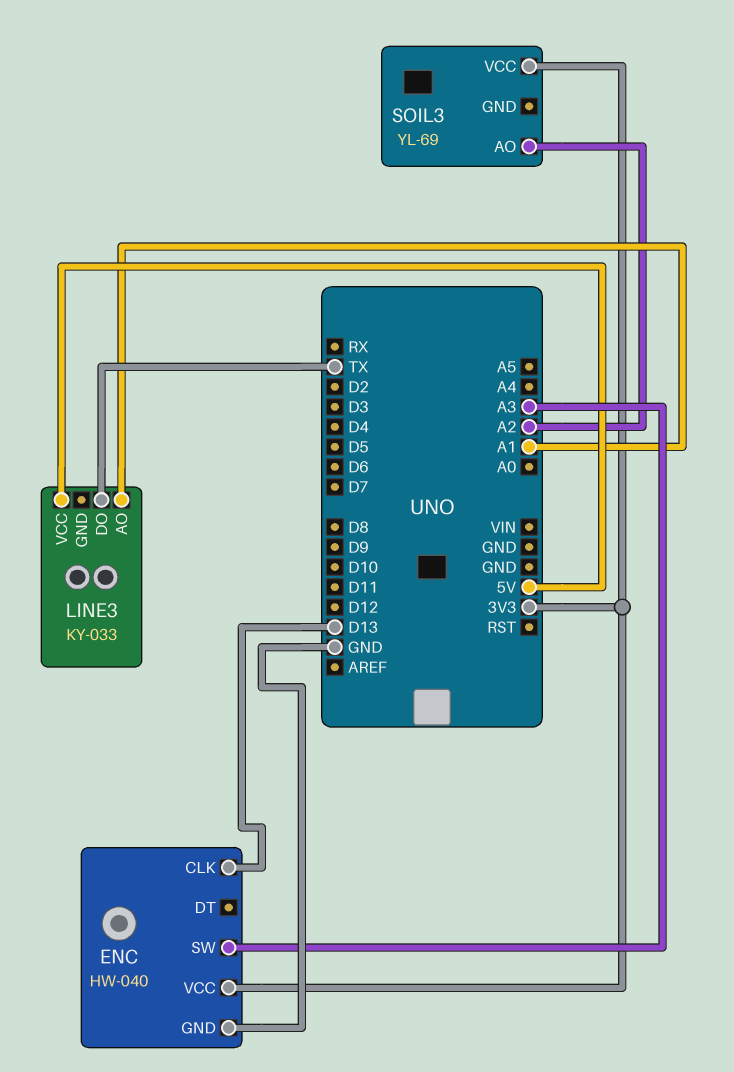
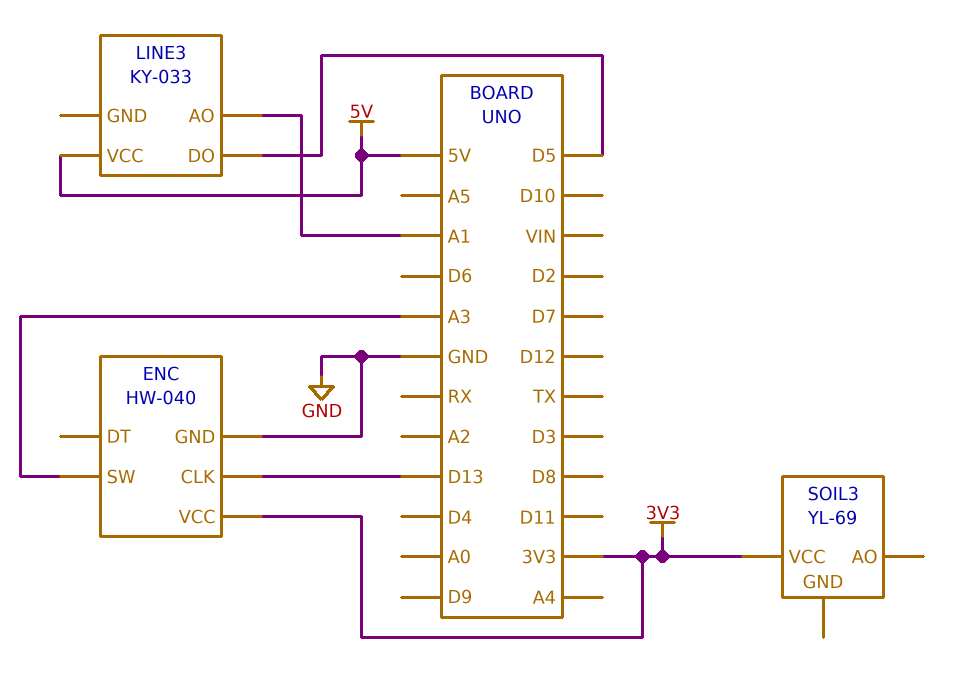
LINE3 pin DO: TX -> D5
SOIL3 pin AO: A2 -> none

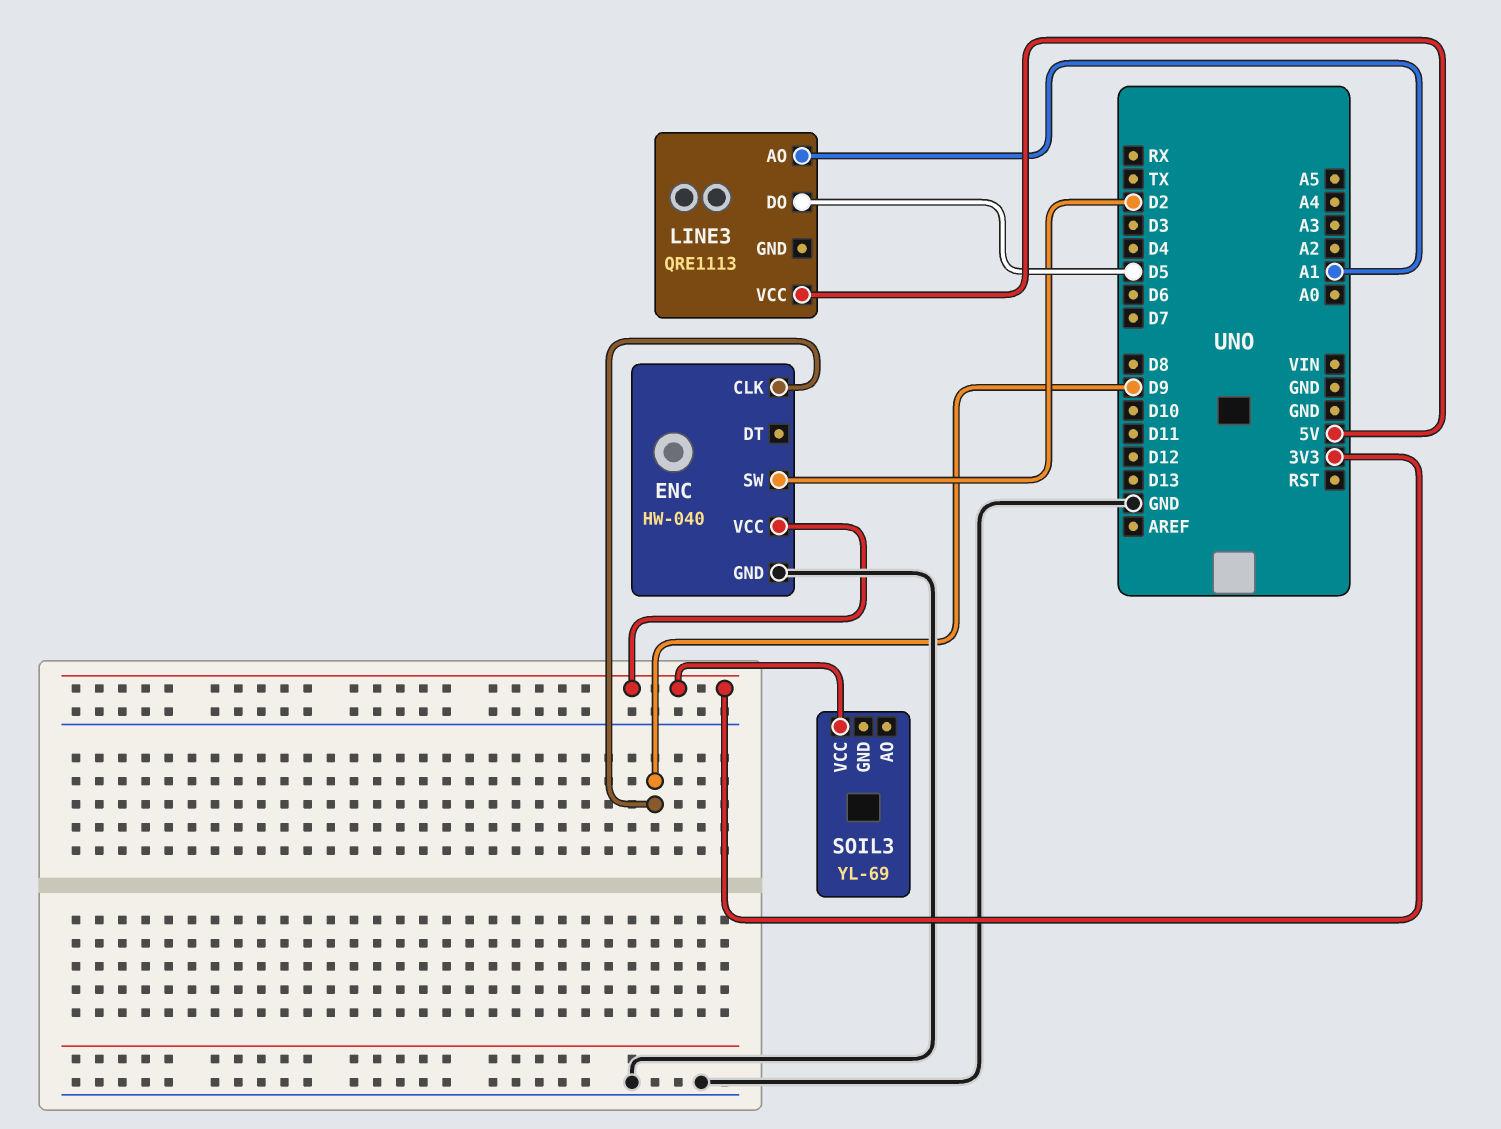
ENC pin CLK: D13 -> D9
ENC pin SW: A3 -> D2
LINE3: KY-033 -> QRE1113

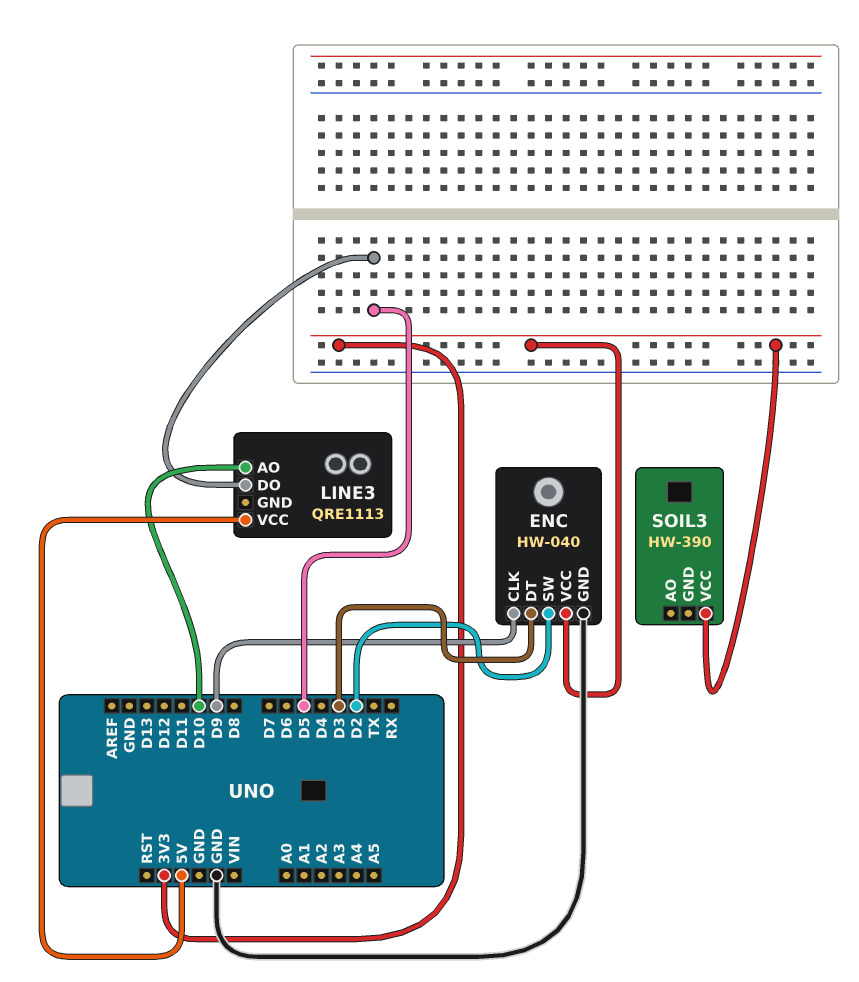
ENC pin DT: none -> D3
LINE3 pin AO: A1 -> D10
SOIL3: YL-69 -> HW-390

